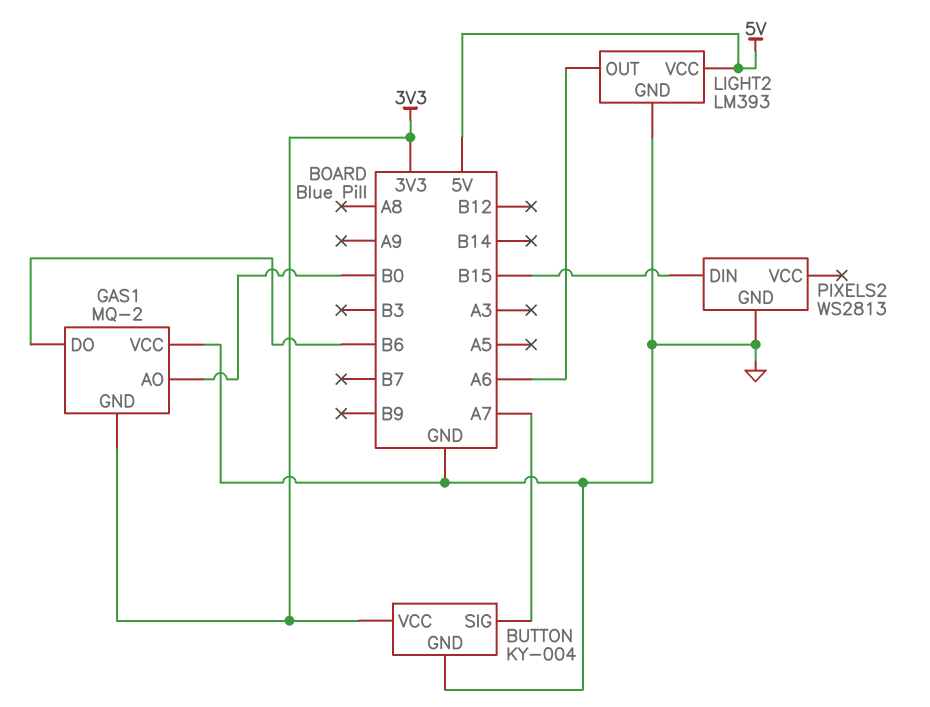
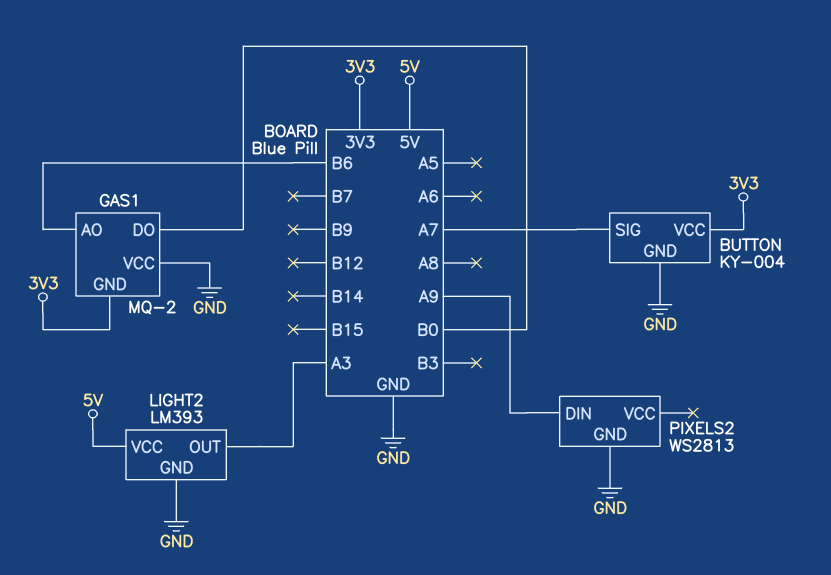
GAS1 pin AO: B0 -> B6
GAS1 pin DO: B6 -> B0
LIGHT2 pin OUT: A6 -> A3
PIXELS2 pin DIN: B15 -> A9

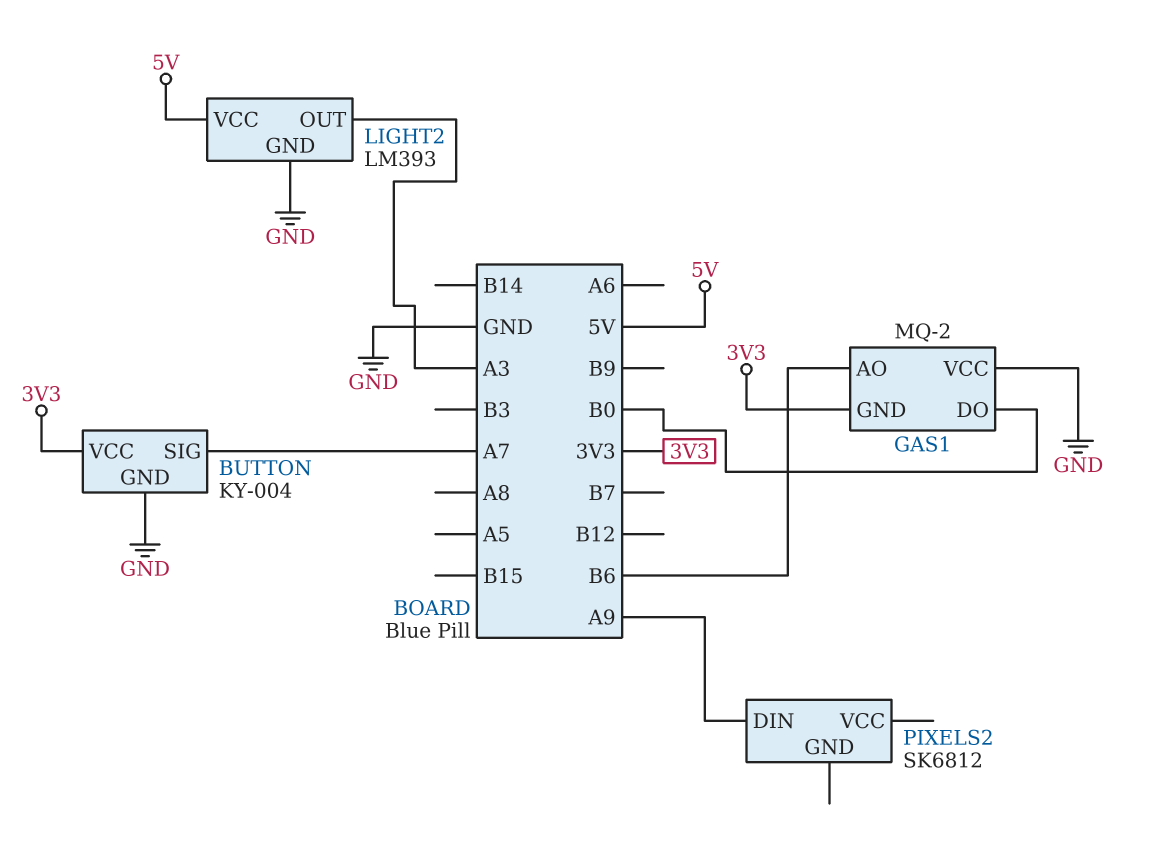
PIXELS2: WS2813 -> SK6812
PIXELS2 pin GND: GND -> none

